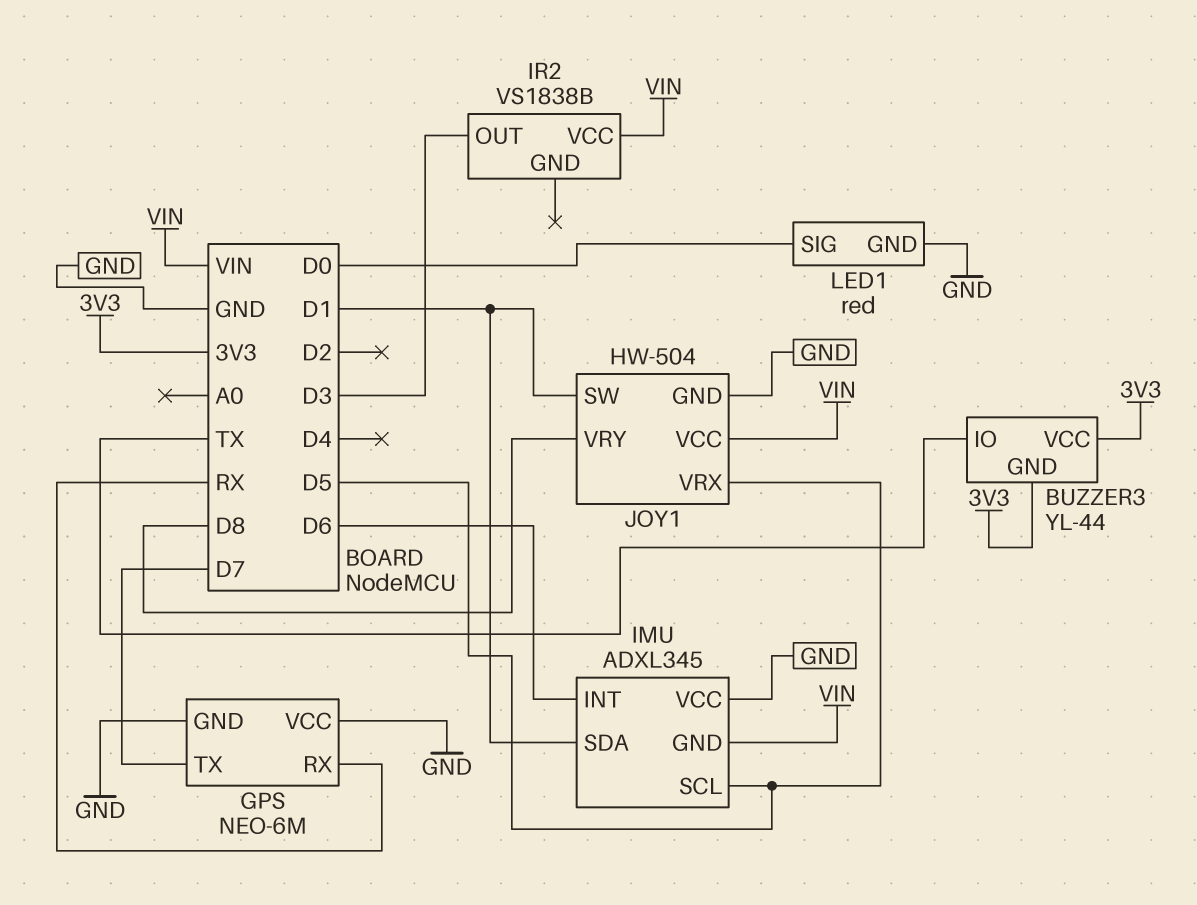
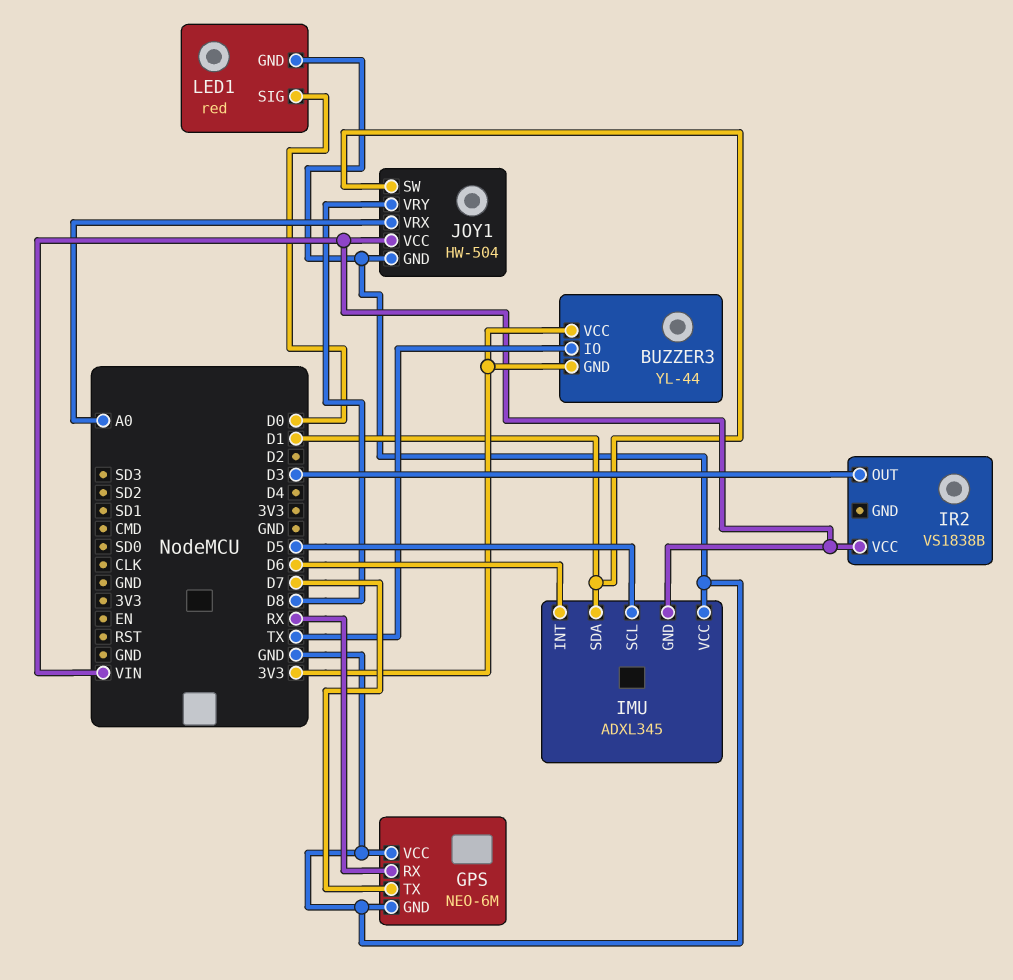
JOY1 pin VRX: D5 -> A0

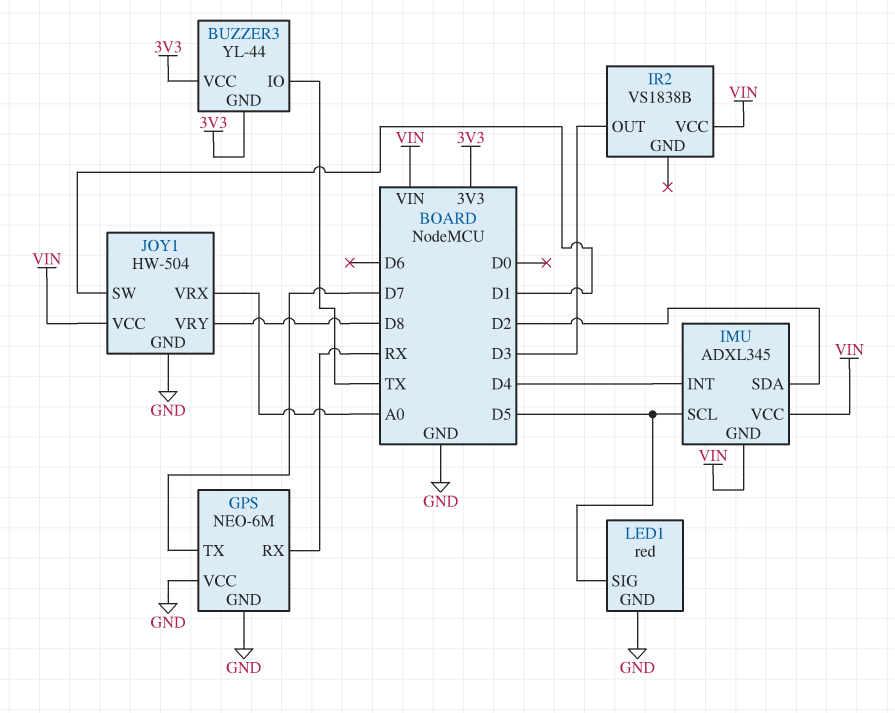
IMU pin INT: D6 -> D4
IMU pin SDA: D1 -> D2
IMU pin VCC: GND -> VIN
LED1 pin SIG: D0 -> D5

